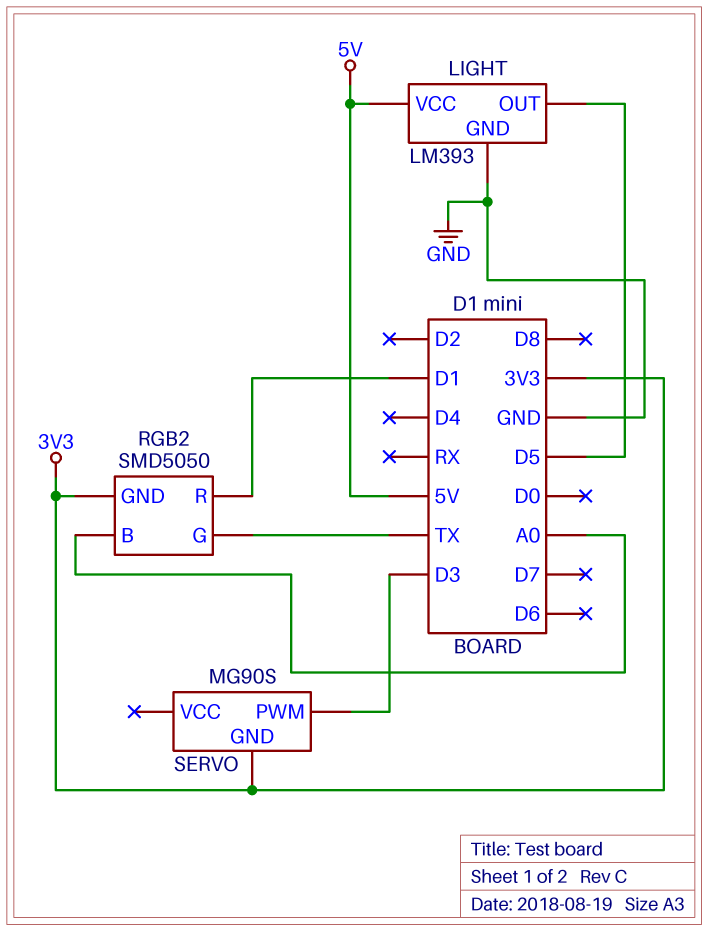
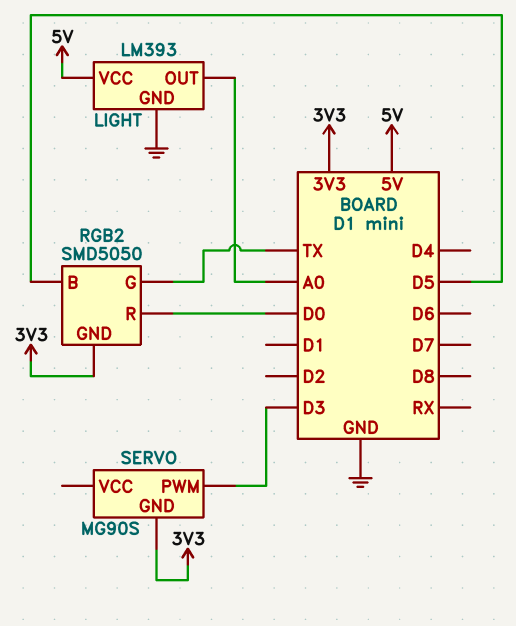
LIGHT pin OUT: D5 -> A0
RGB2 pin B: A0 -> D5
RGB2 pin R: D1 -> D0

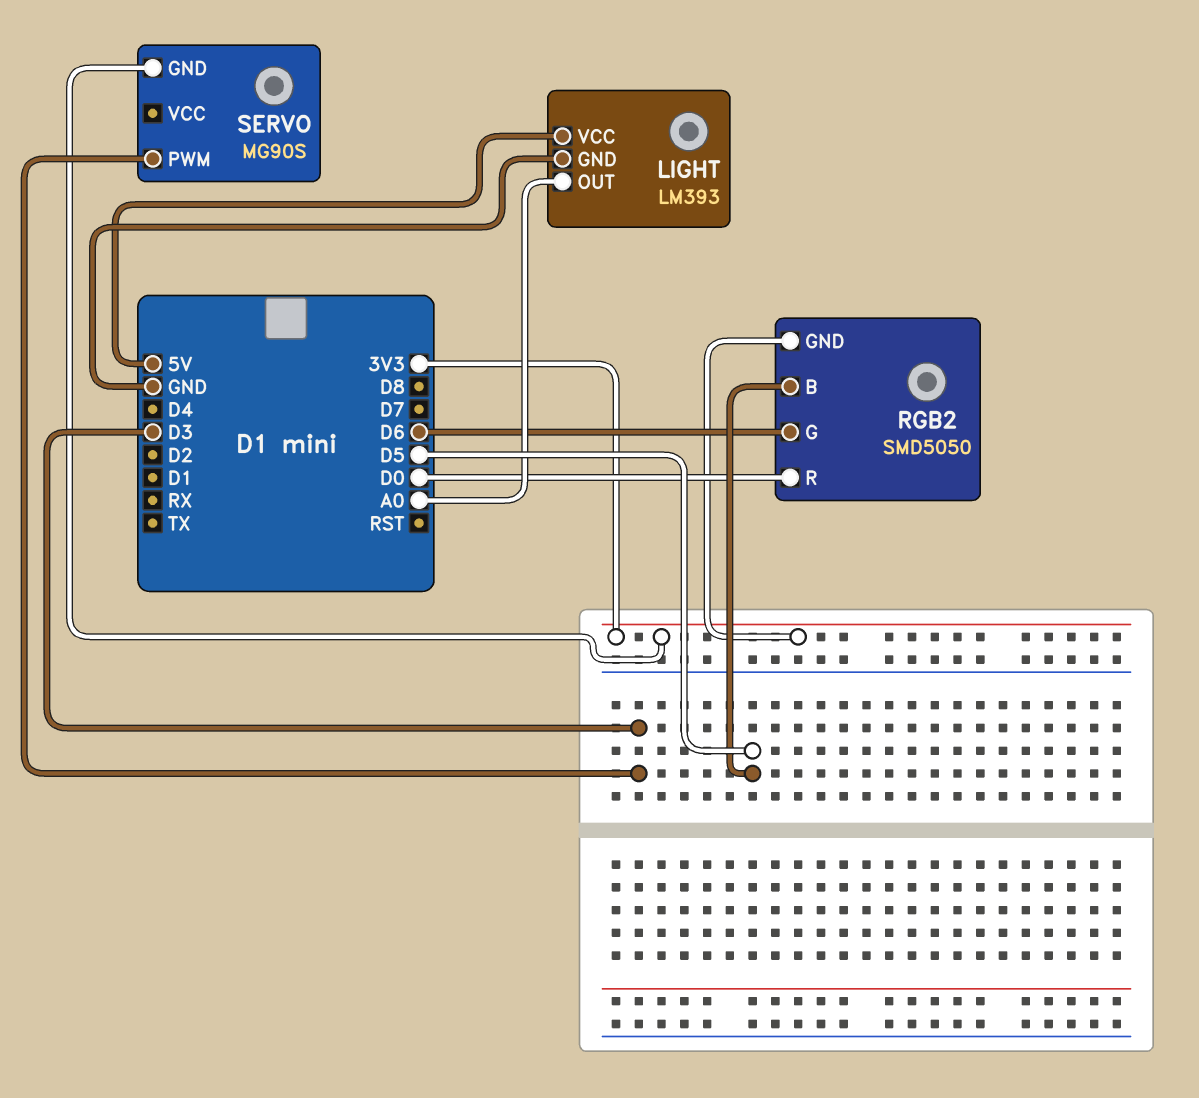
RGB2 pin G: TX -> D6

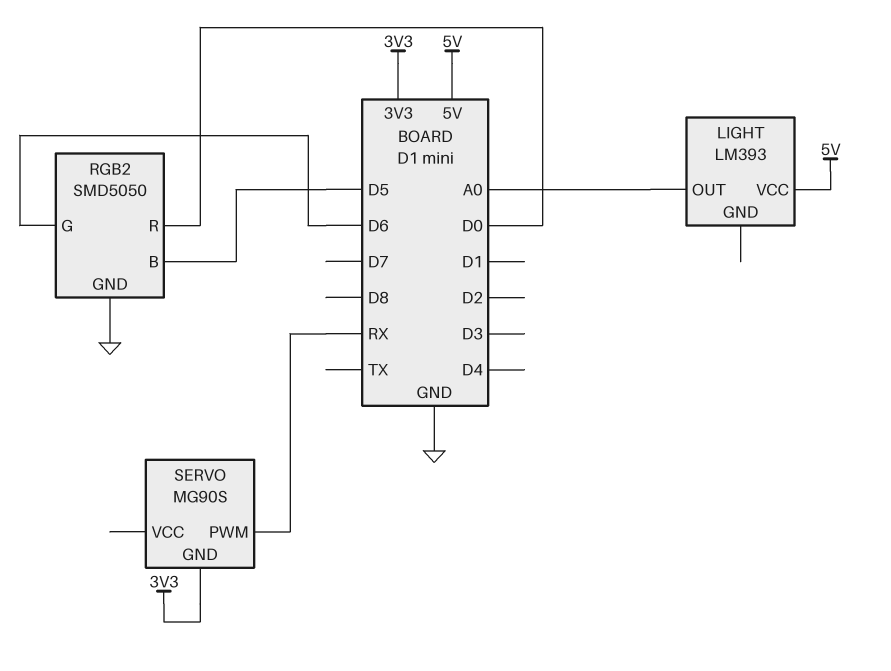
LIGHT pin GND: GND -> none
RGB2 pin GND: 3V3 -> GND
SERVO pin PWM: D3 -> RX

